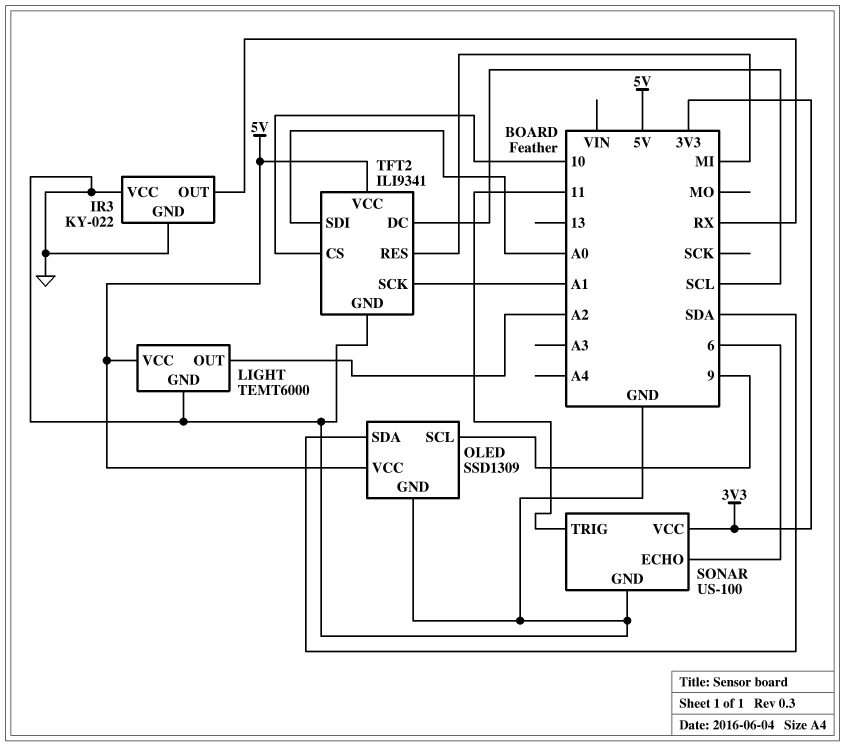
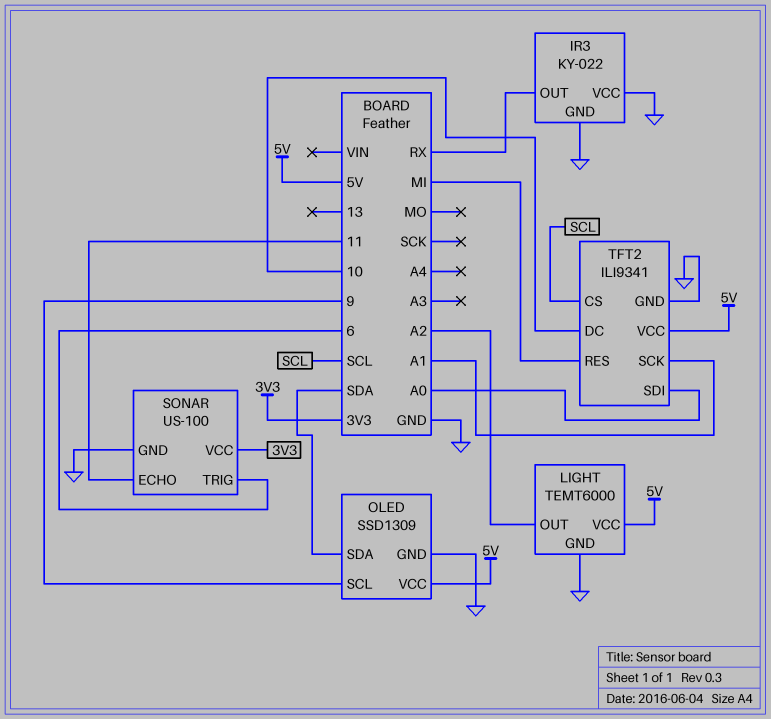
SONAR pin ECHO: 6 -> 11
SONAR pin TRIG: 11 -> 6
TFT2 pin CS: 10 -> SCL
TFT2 pin DC: SCL -> 10

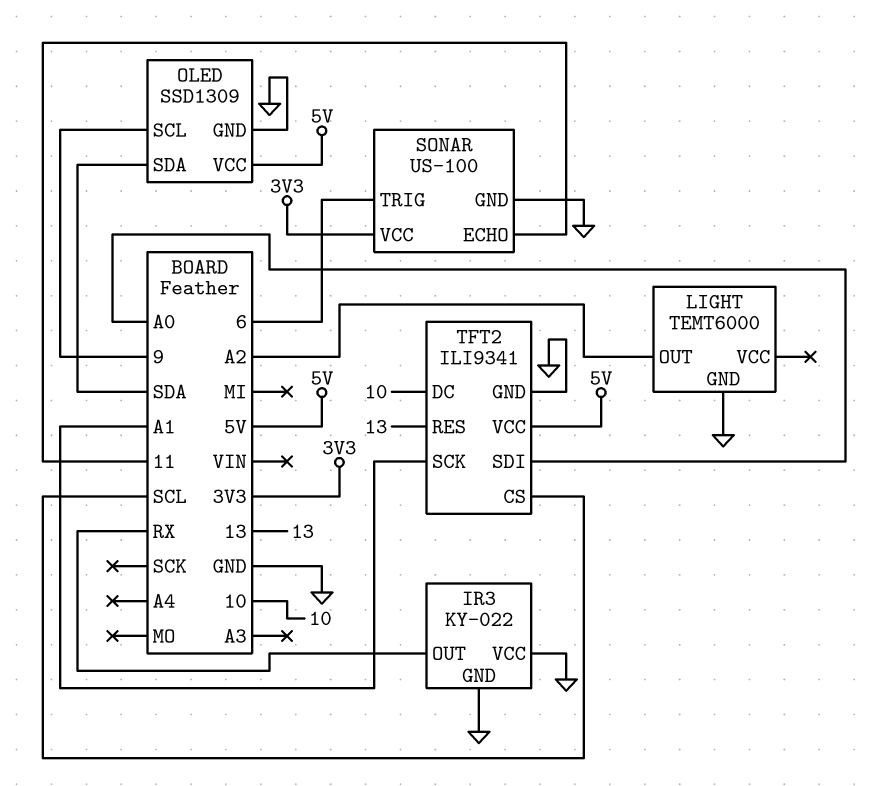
LIGHT pin VCC: 5V -> none
TFT2 pin RES: MI -> 13

